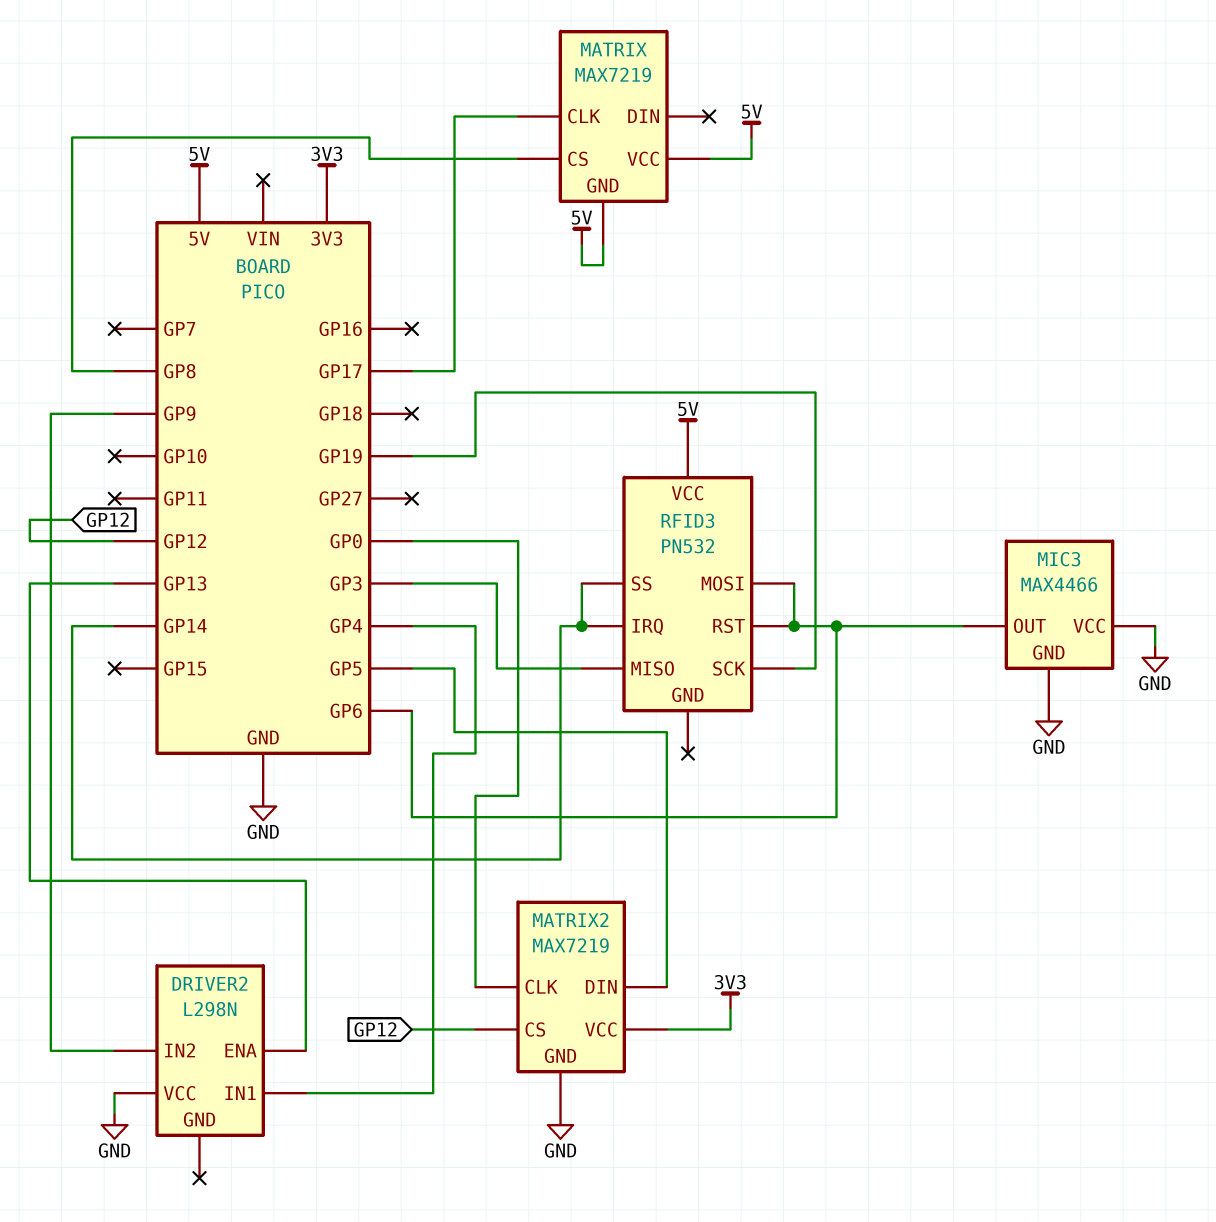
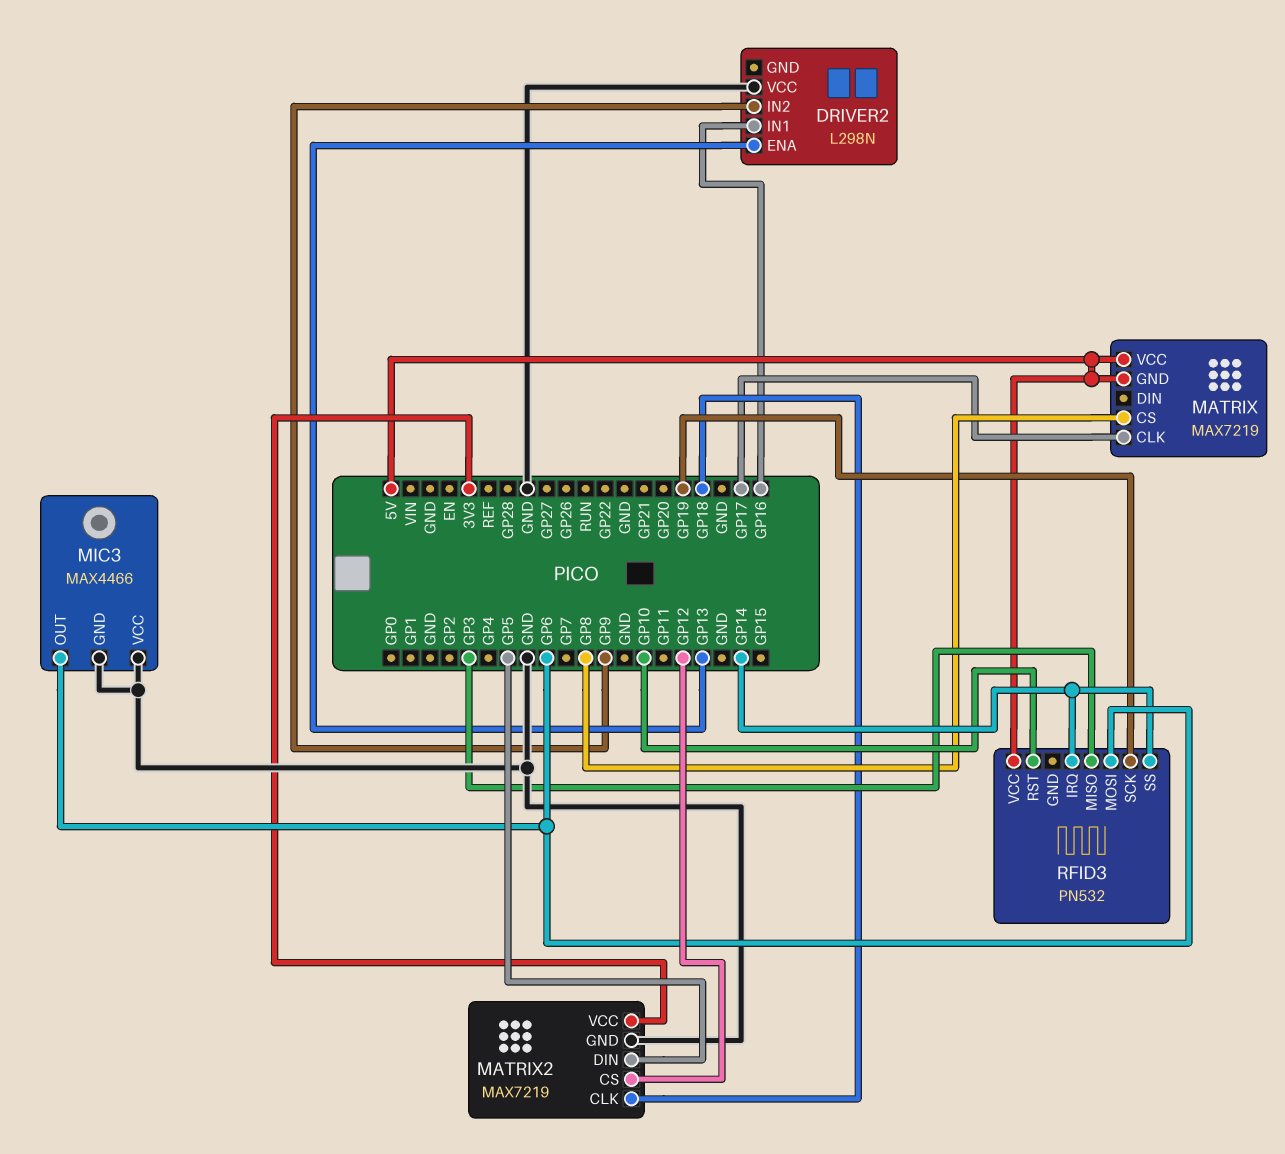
DRIVER2 pin IN1: GP4 -> GP16
MATRIX2 pin CLK: GP0 -> GP18
RFID3 pin RST: GP6 -> GP10

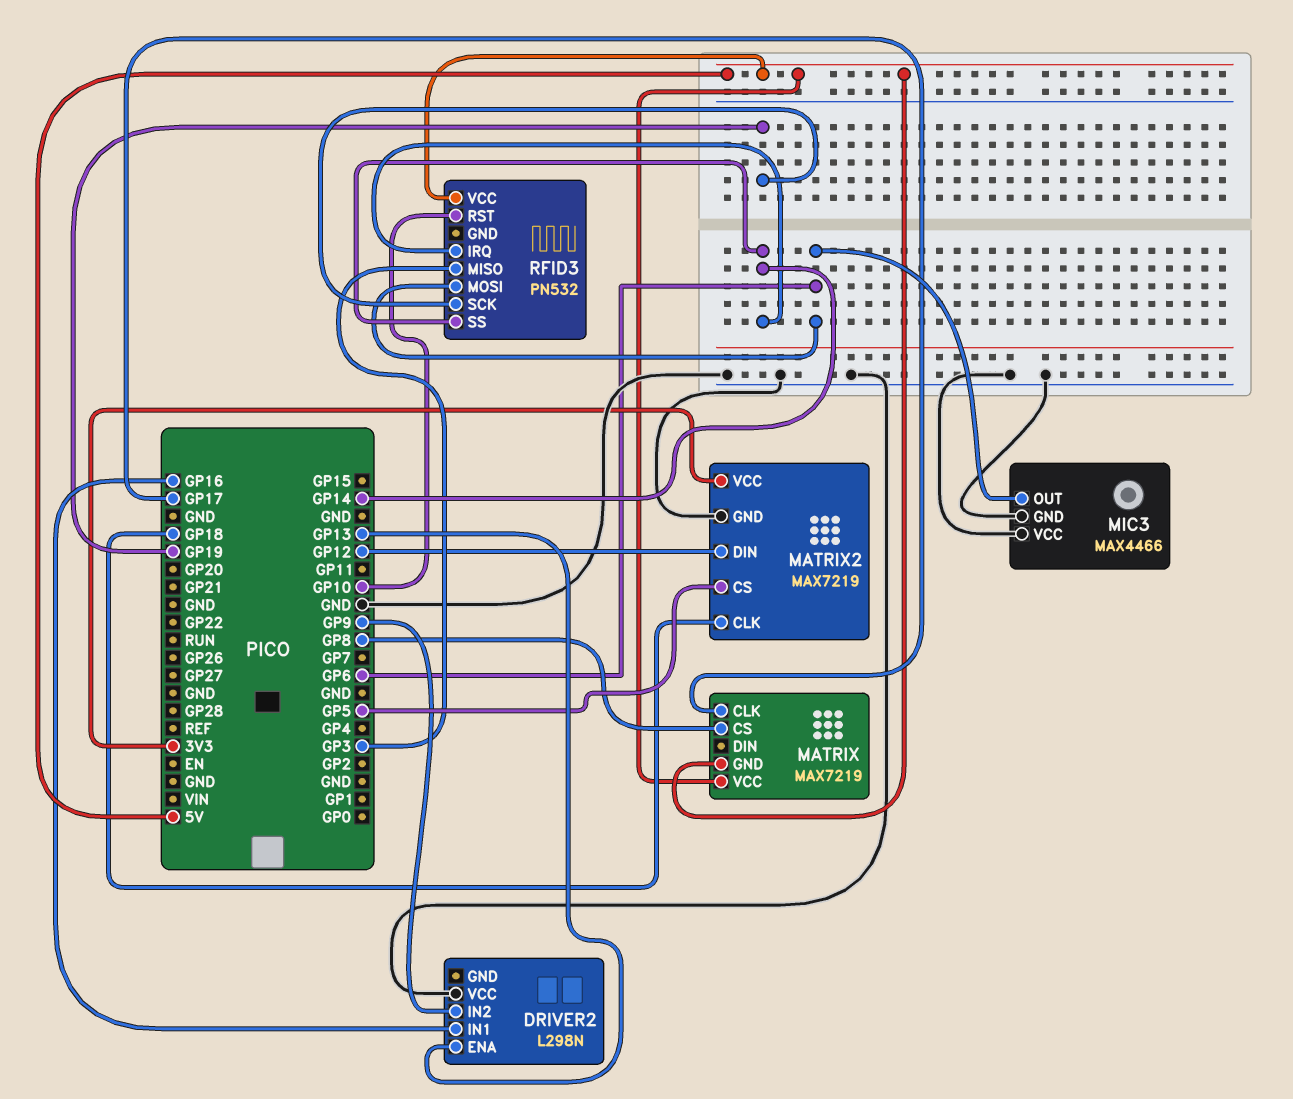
MATRIX2 pin CS: GP12 -> GP5
MATRIX2 pin DIN: GP5 -> GP12

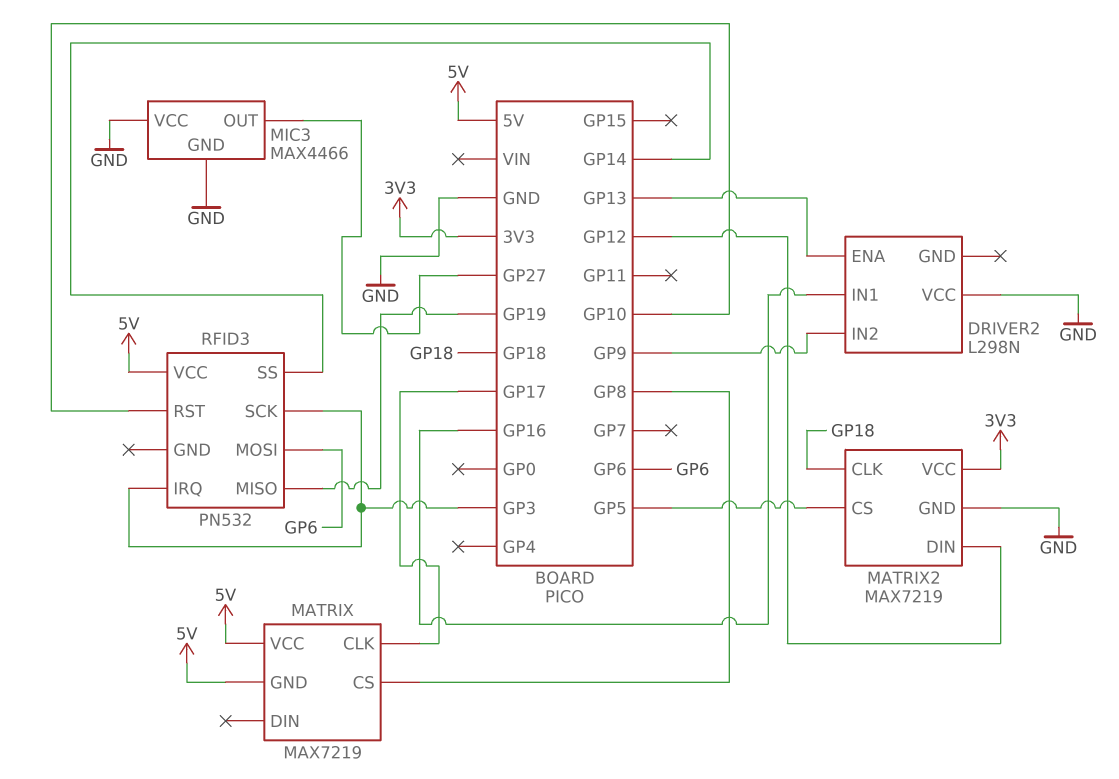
MIC3 pin OUT: GP6 -> GP27
RFID3 pin IRQ: GP14 -> GP3
RFID3 pin MISO: GP3 -> GP19
RFID3 pin SCK: GP19 -> GP3

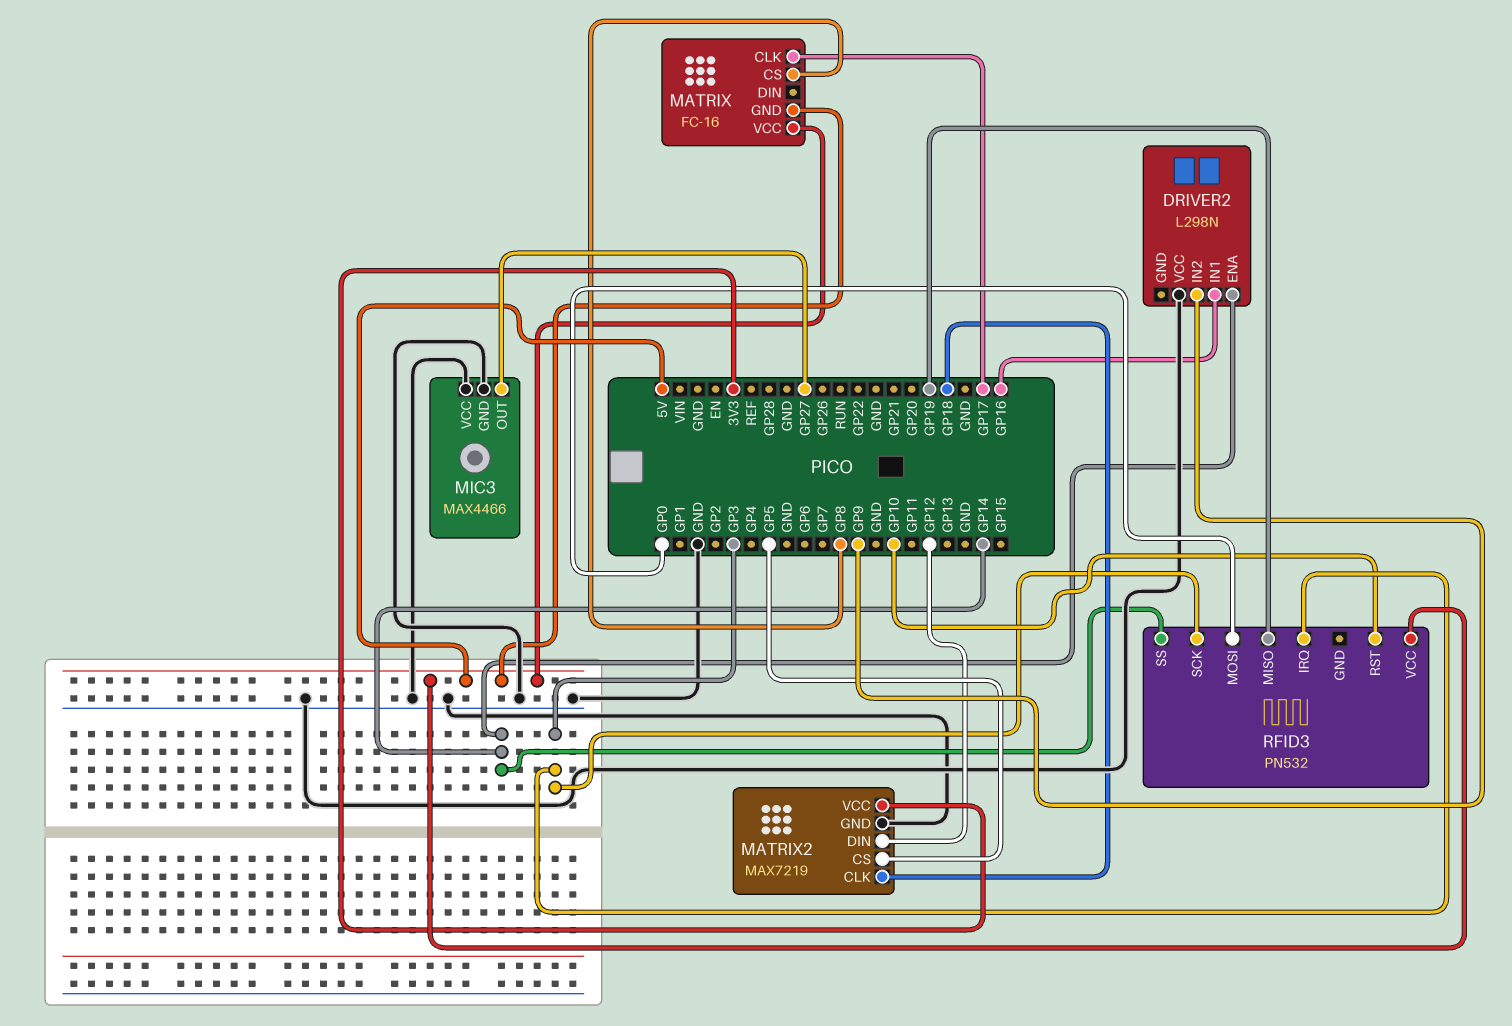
DRIVER2 pin ENA: GP13 -> GP14
MATRIX: MAX7219 -> FC-16
RFID3 pin MOSI: GP6 -> GP0

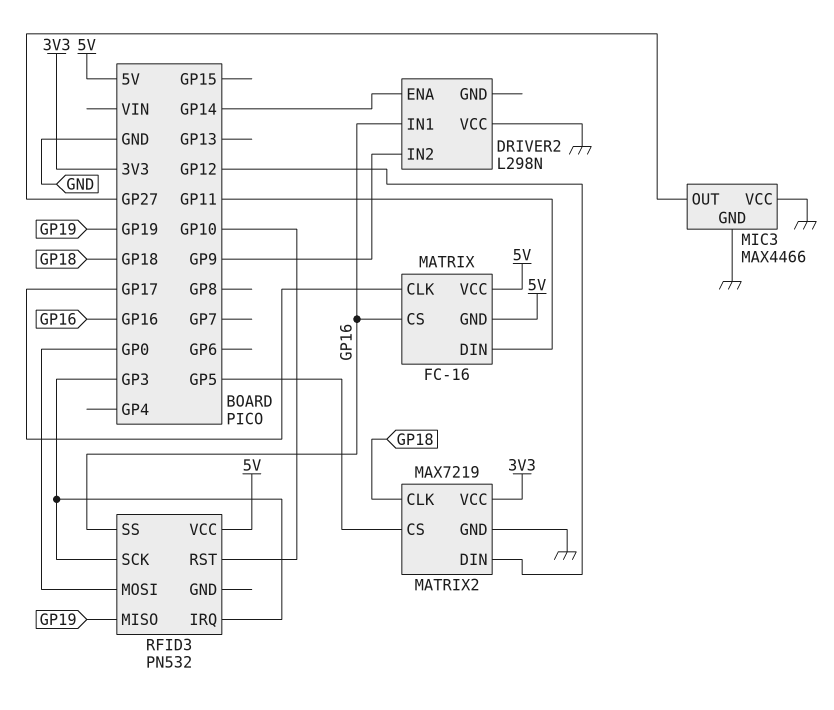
MATRIX pin CS: GP8 -> GP16
MATRIX pin DIN: none -> GP11
RFID3 pin SS: GP14 -> GP16

